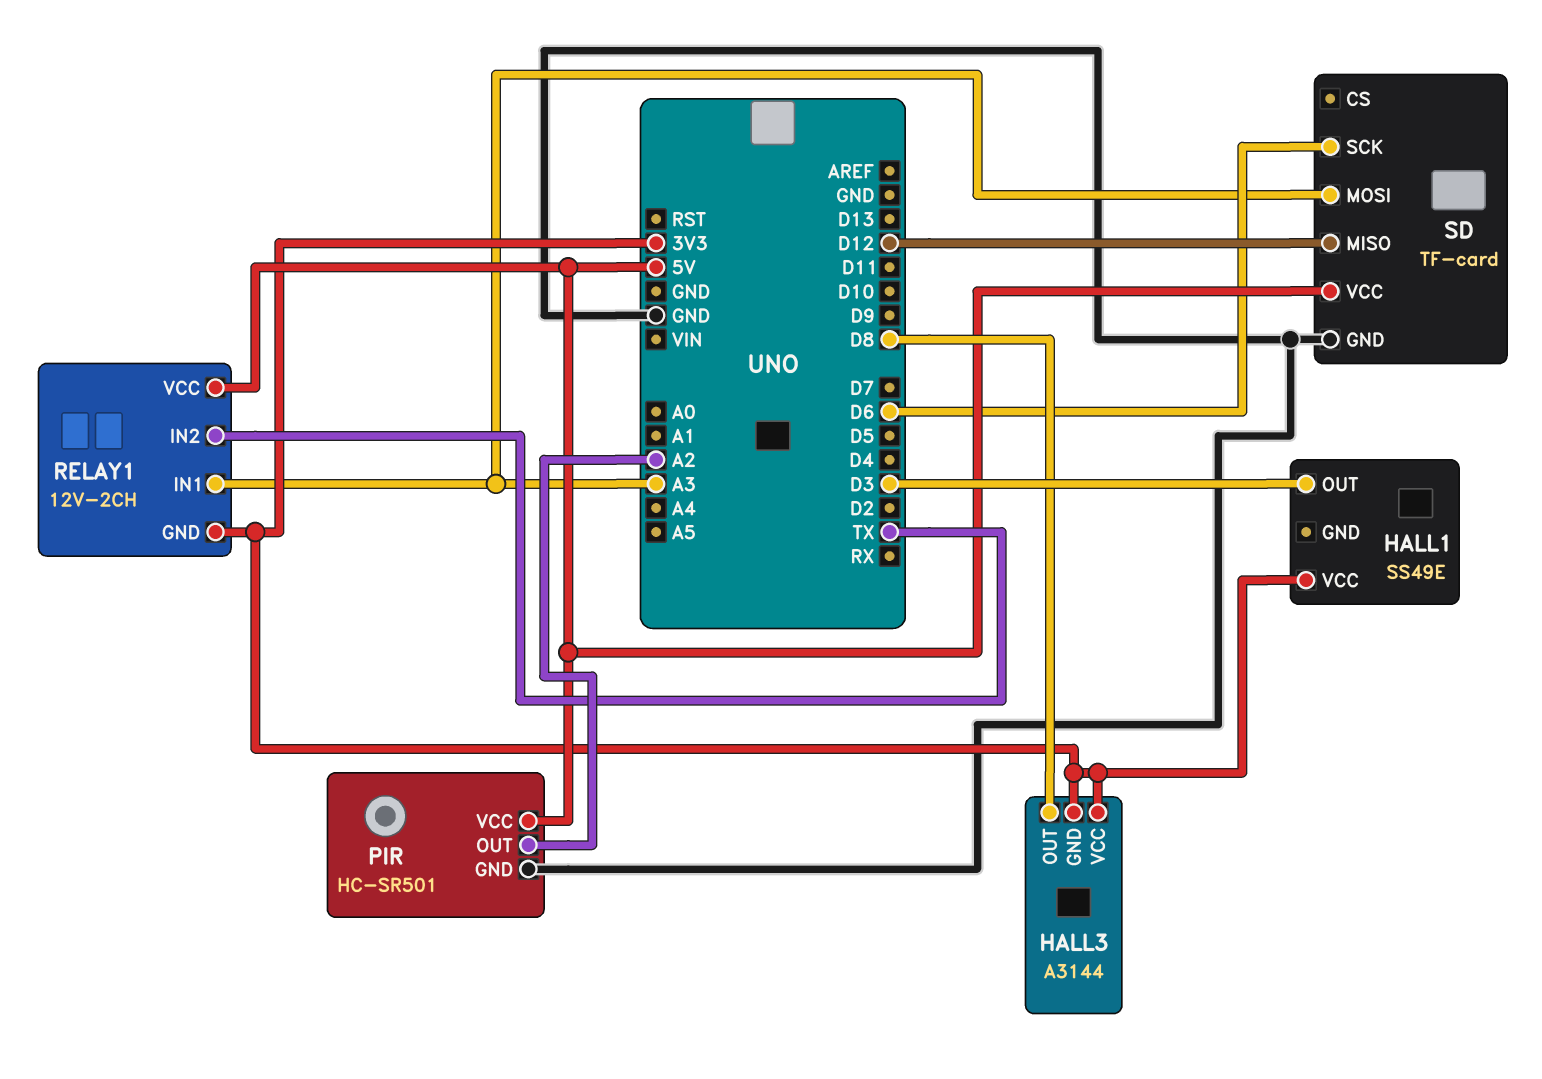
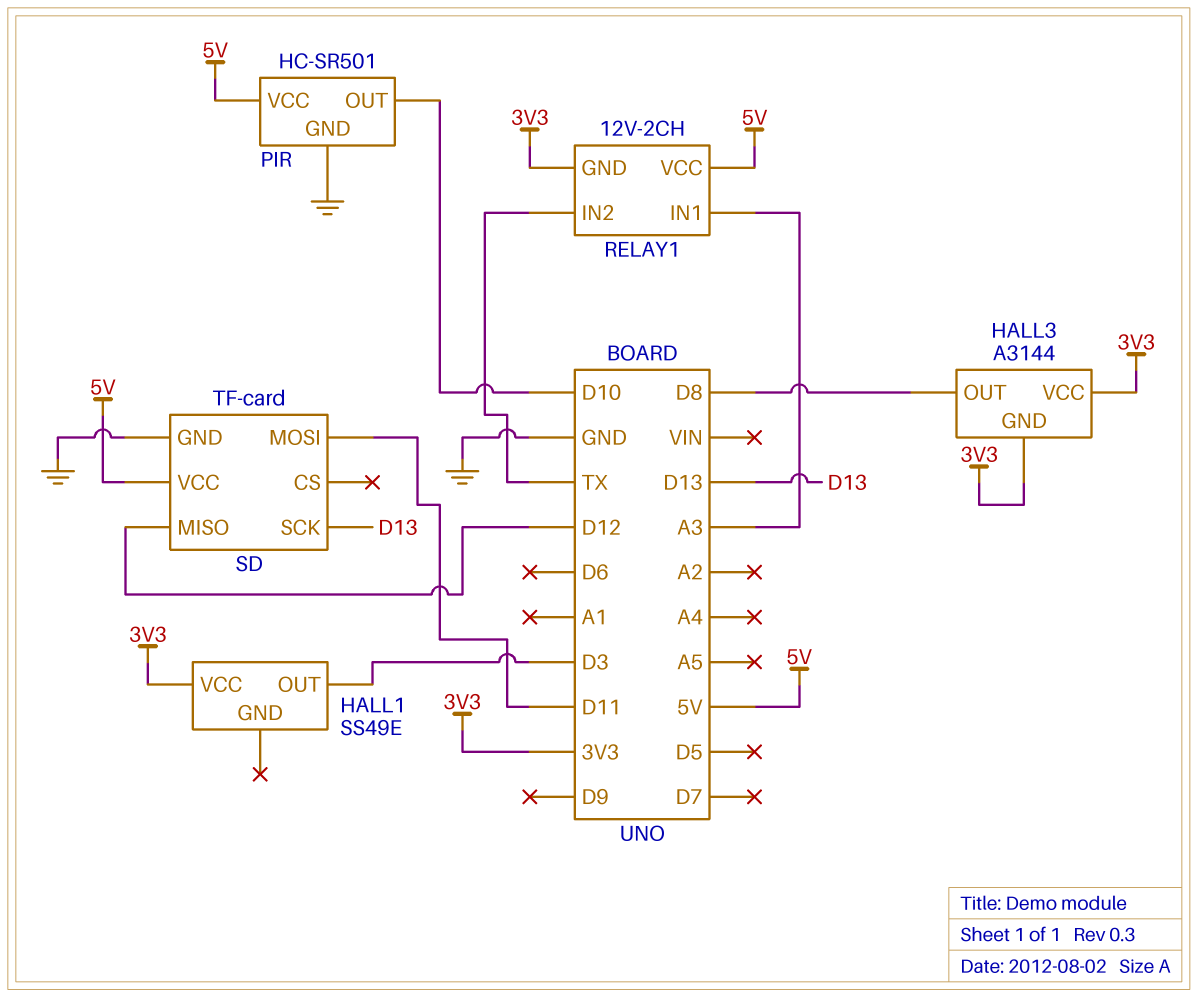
PIR pin OUT: A2 -> D10
SD pin MOSI: A3 -> D11
SD pin SCK: D6 -> D13

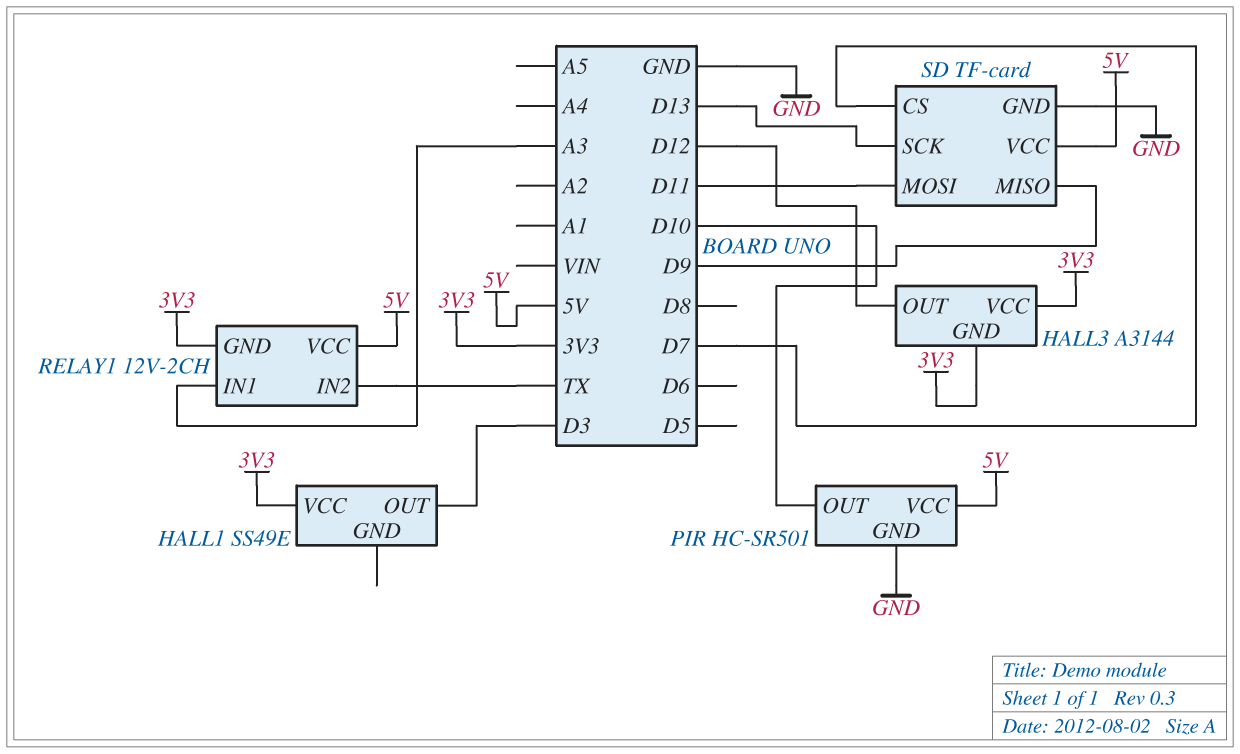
HALL3 pin OUT: D8 -> D12
SD pin CS: none -> D7
SD pin MISO: D12 -> D9

